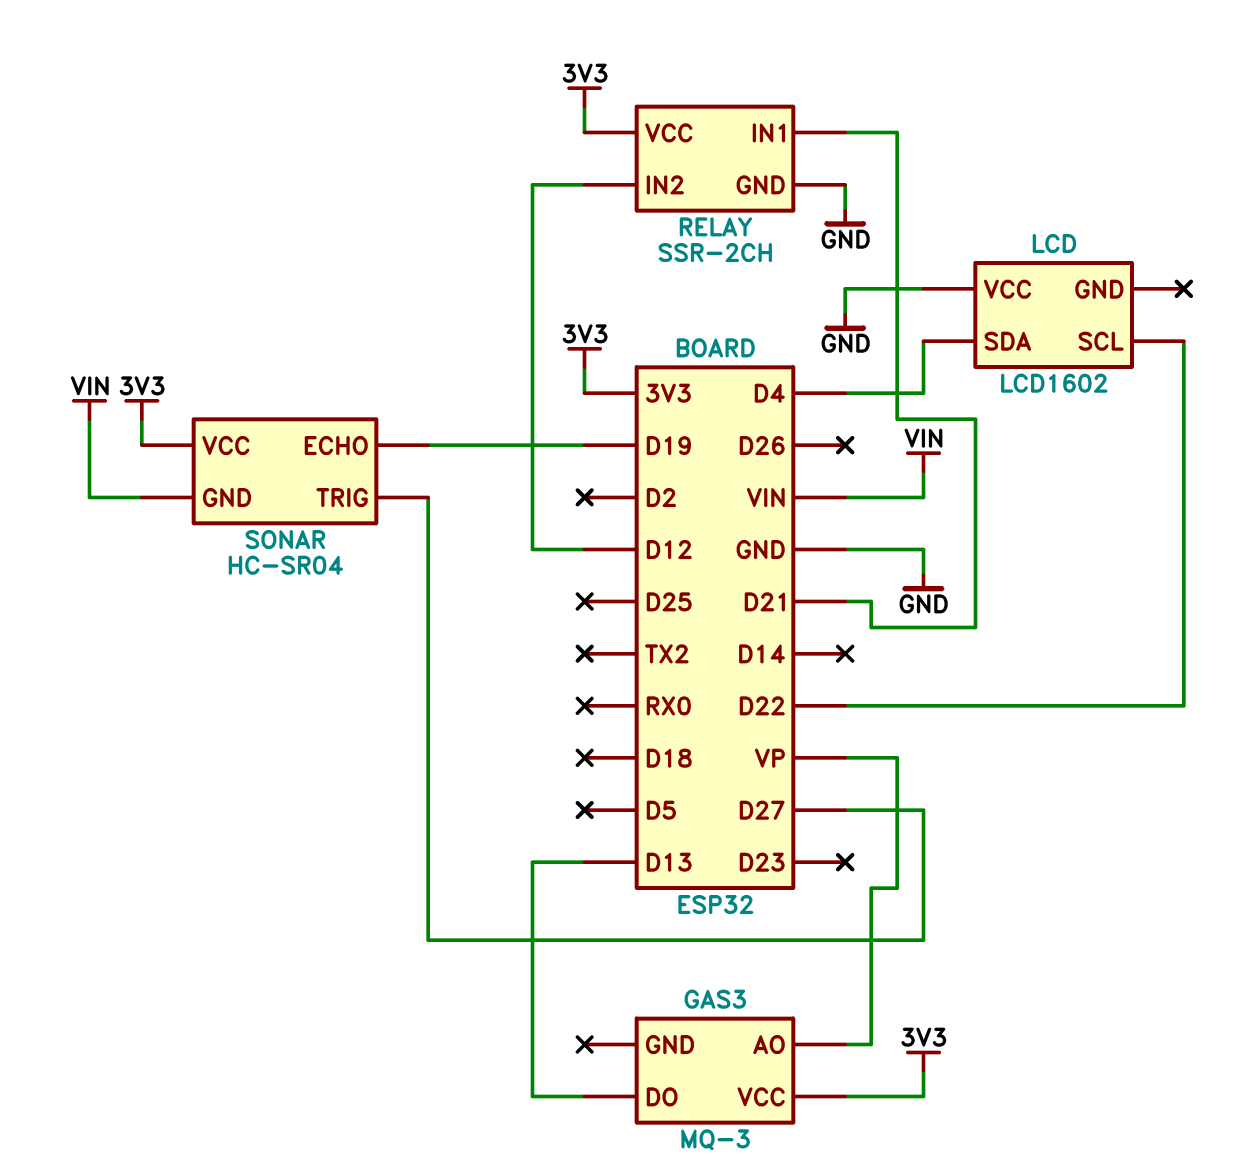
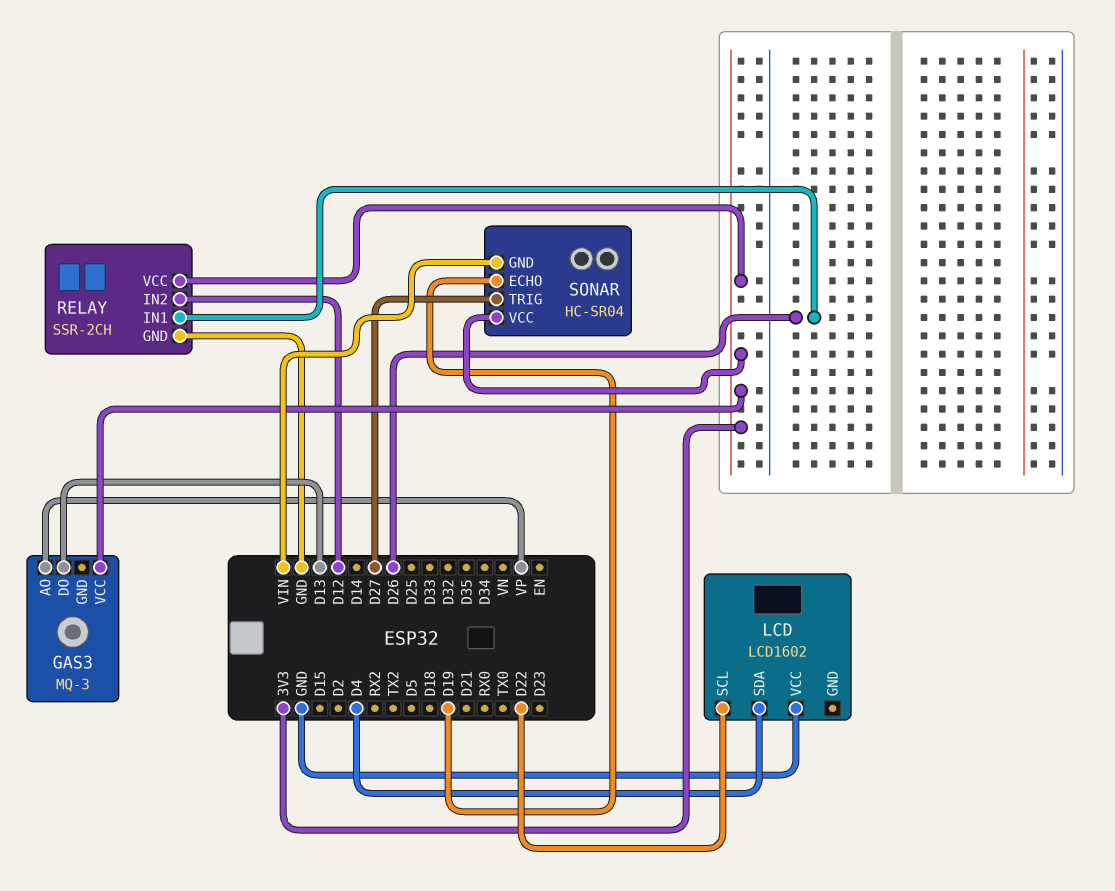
RELAY pin IN1: D21 -> D26

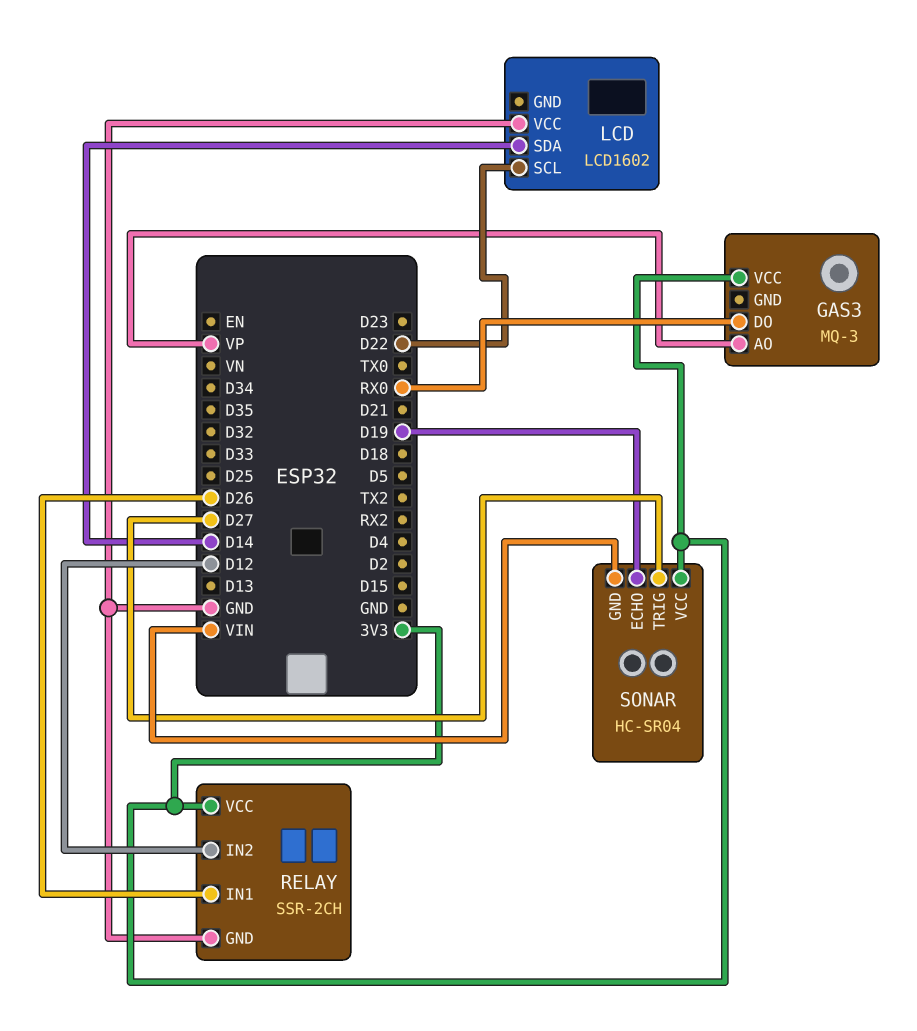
GAS3 pin DO: D13 -> RX0
LCD pin SDA: D4 -> D14

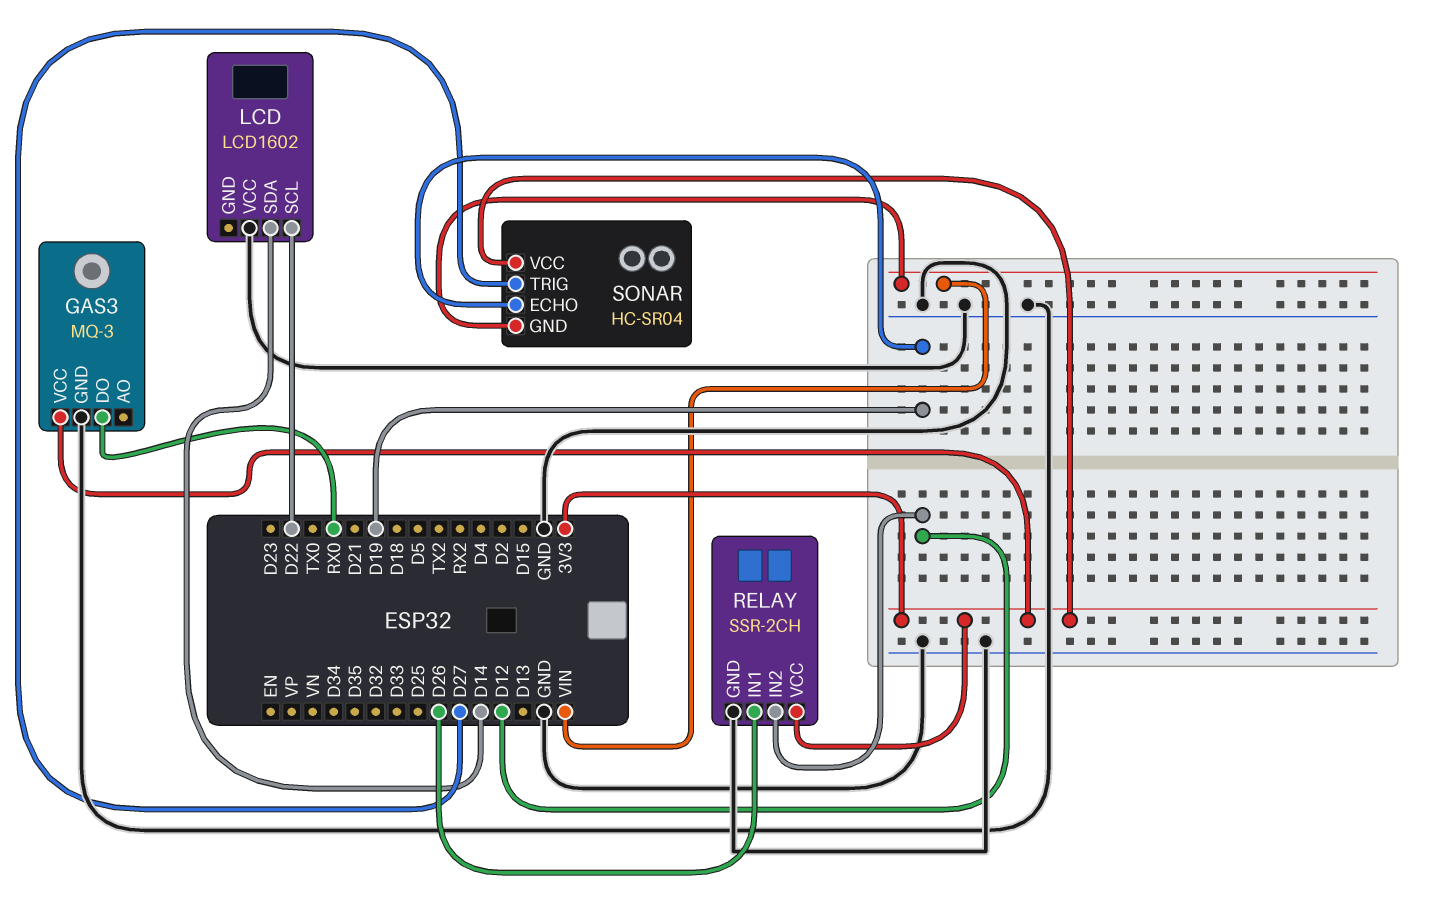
GAS3 pin AO: VP -> none
GAS3 pin GND: none -> GND

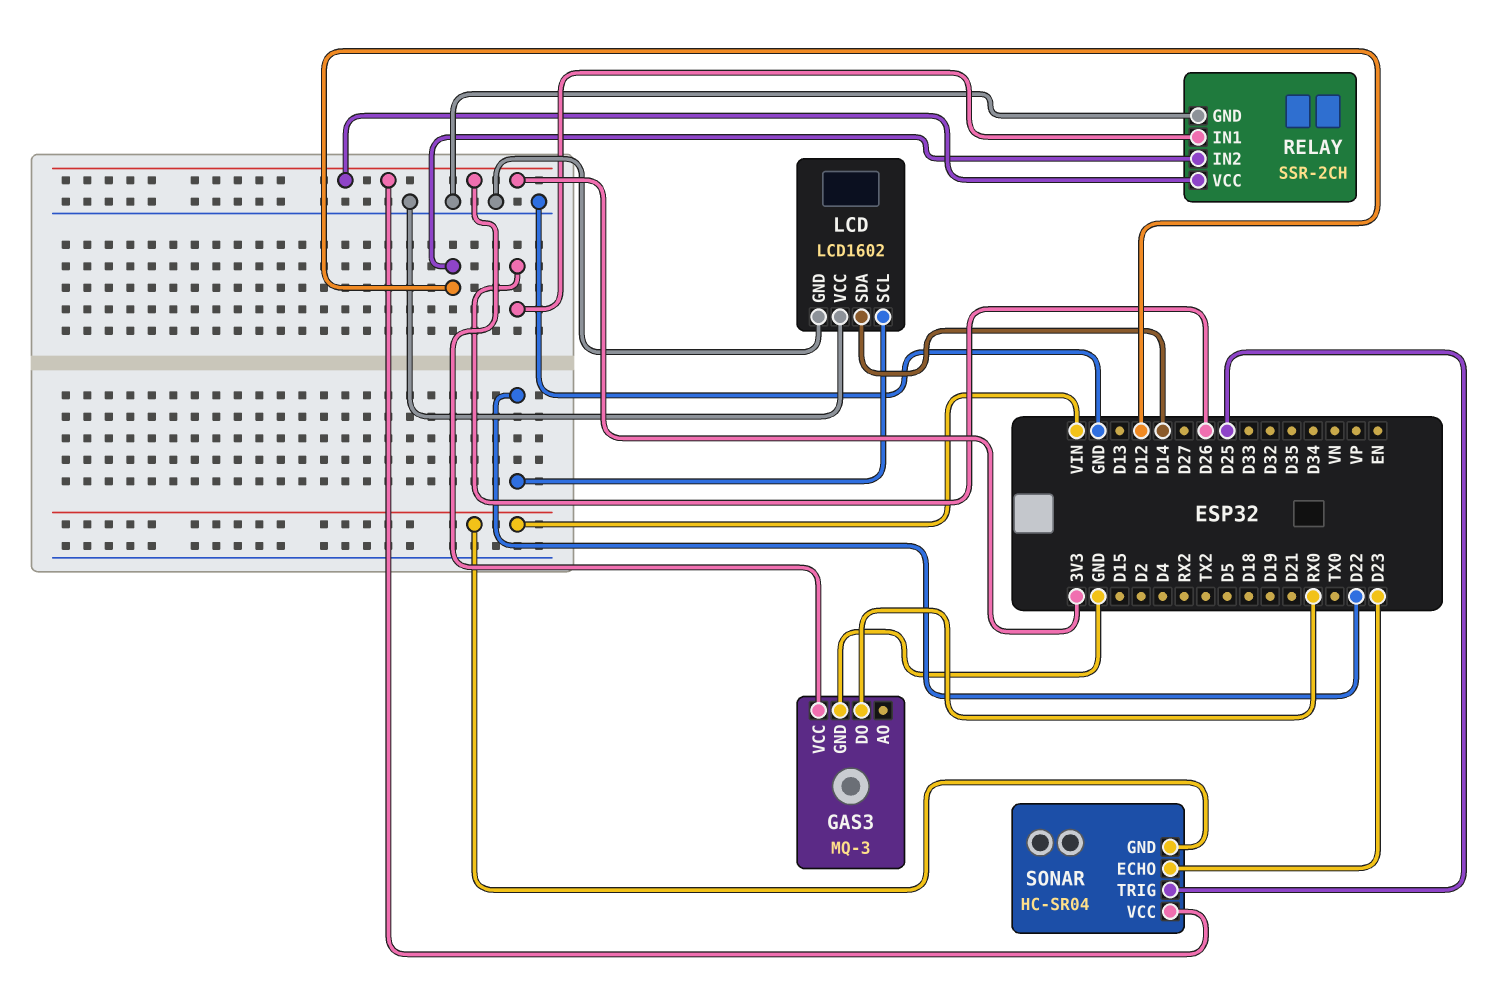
LCD pin GND: none -> GND
SONAR pin ECHO: D19 -> D23
SONAR pin TRIG: D27 -> D25

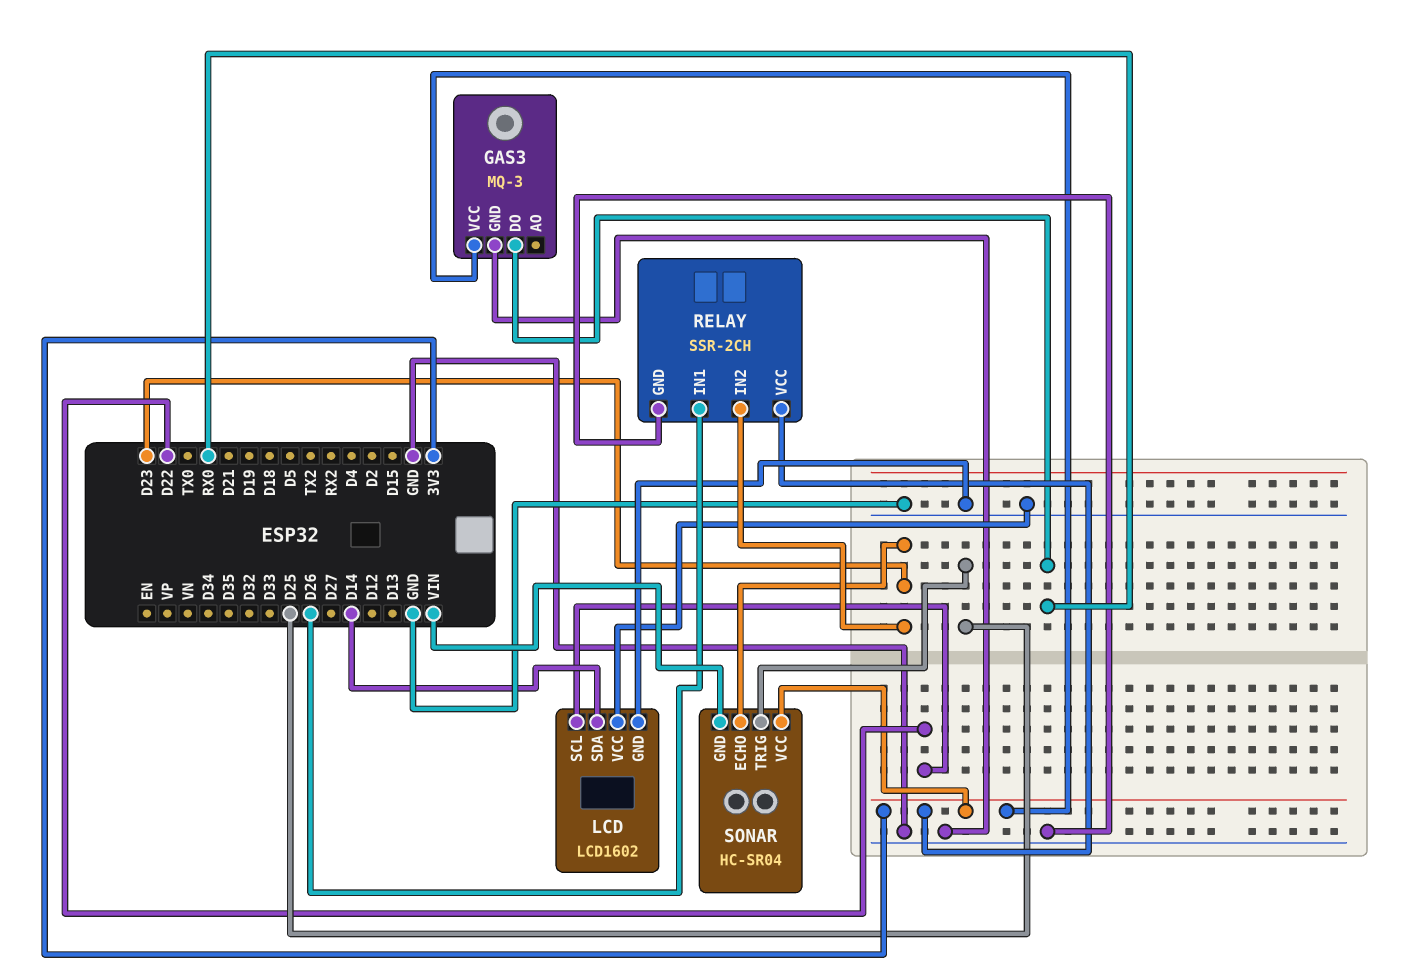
RELAY pin IN2: D12 -> D23

